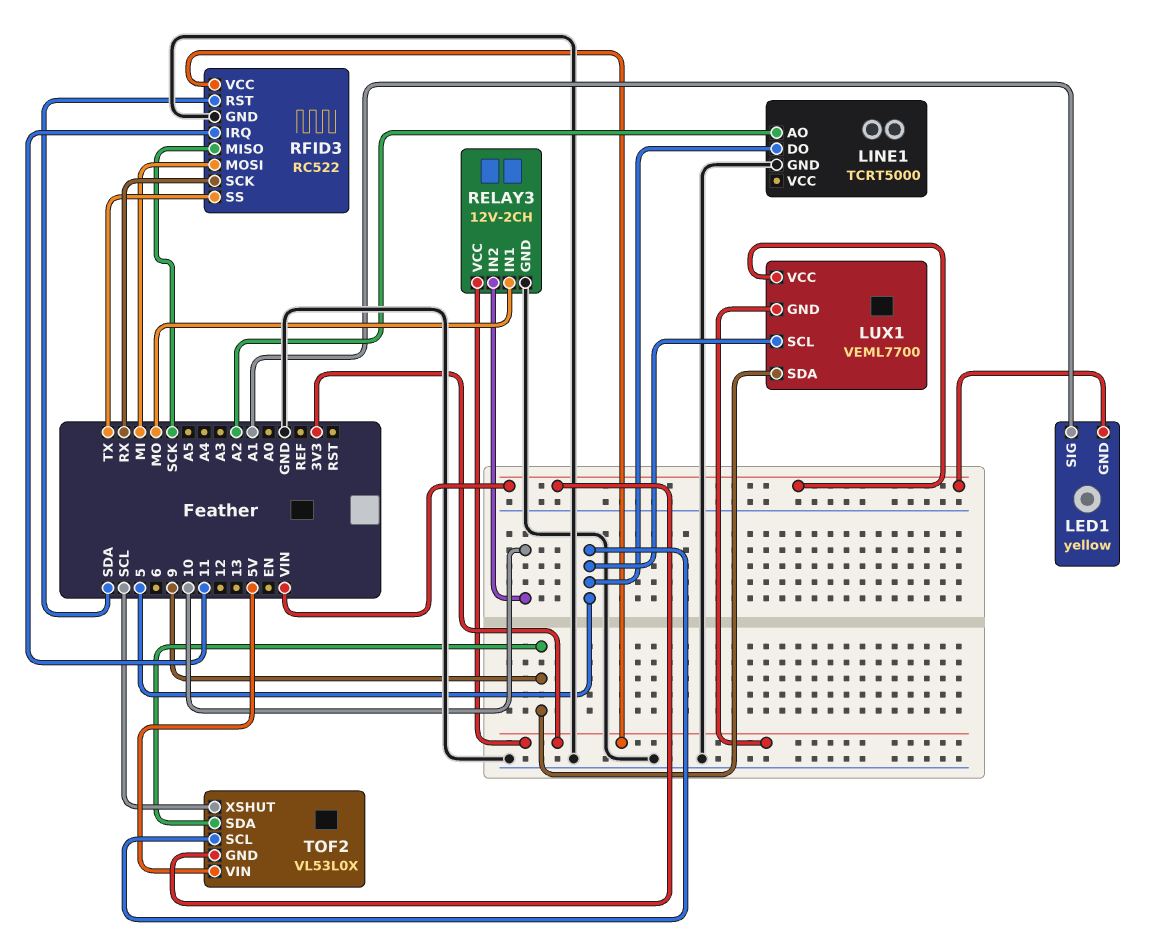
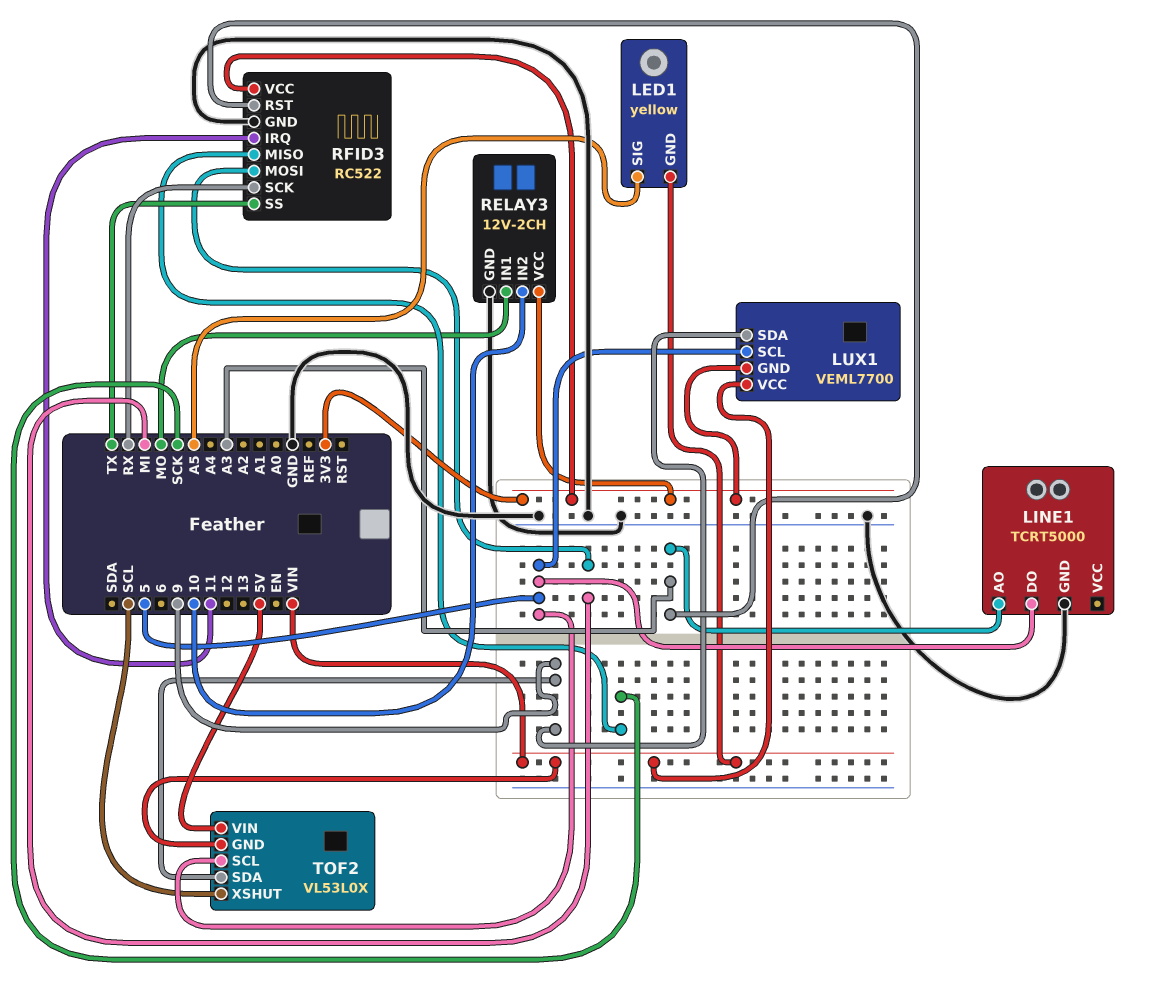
LED1 pin SIG: A1 -> A5
LINE1 pin AO: A2 -> A3
RFID3 pin RST: SDA -> A3

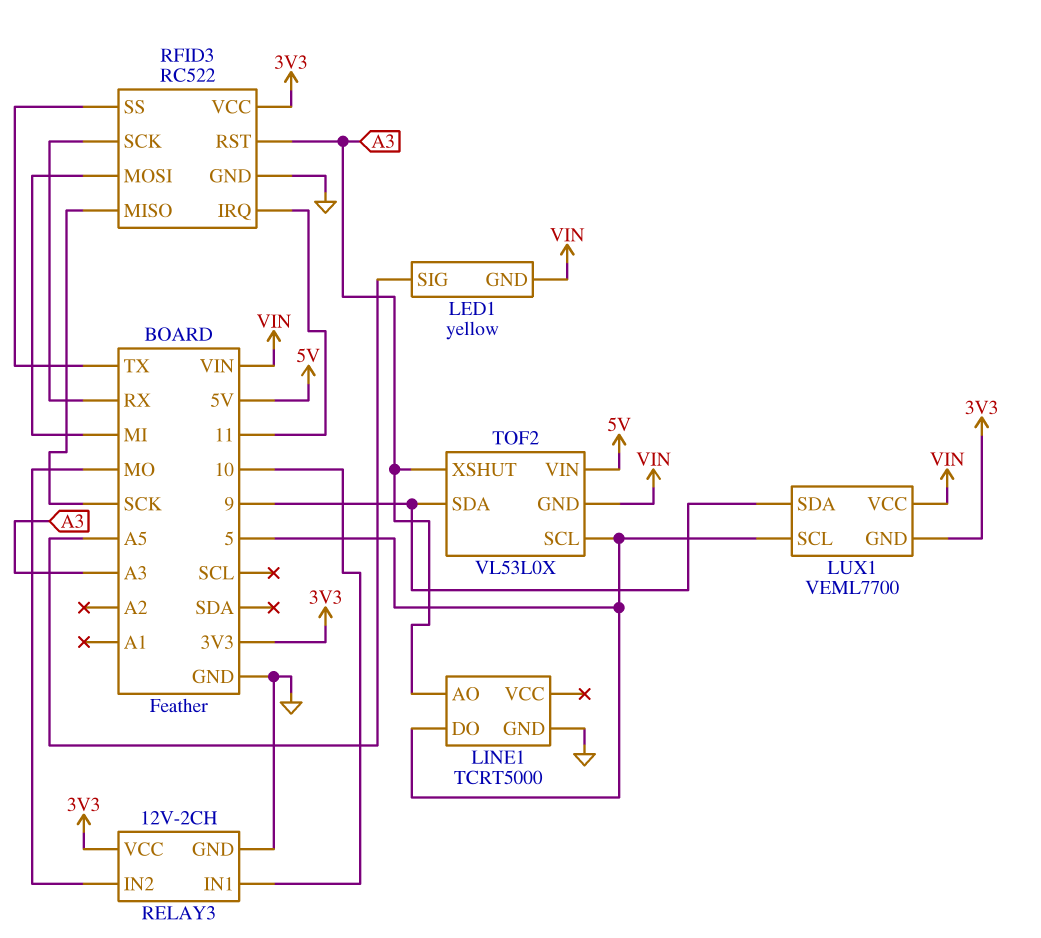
RELAY3 pin IN1: MO -> 10
RELAY3 pin IN2: 10 -> MO
TOF2 pin XSHUT: SCL -> A3

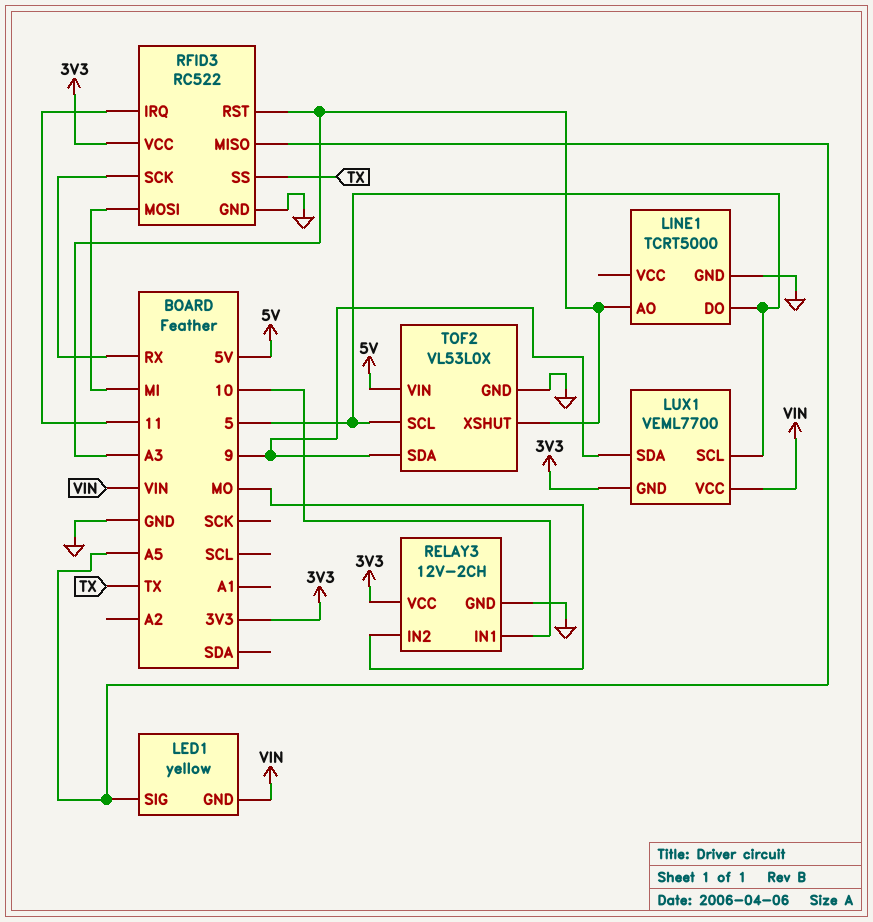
RFID3 pin MISO: SCK -> A5
TOF2 pin GND: VIN -> GND

